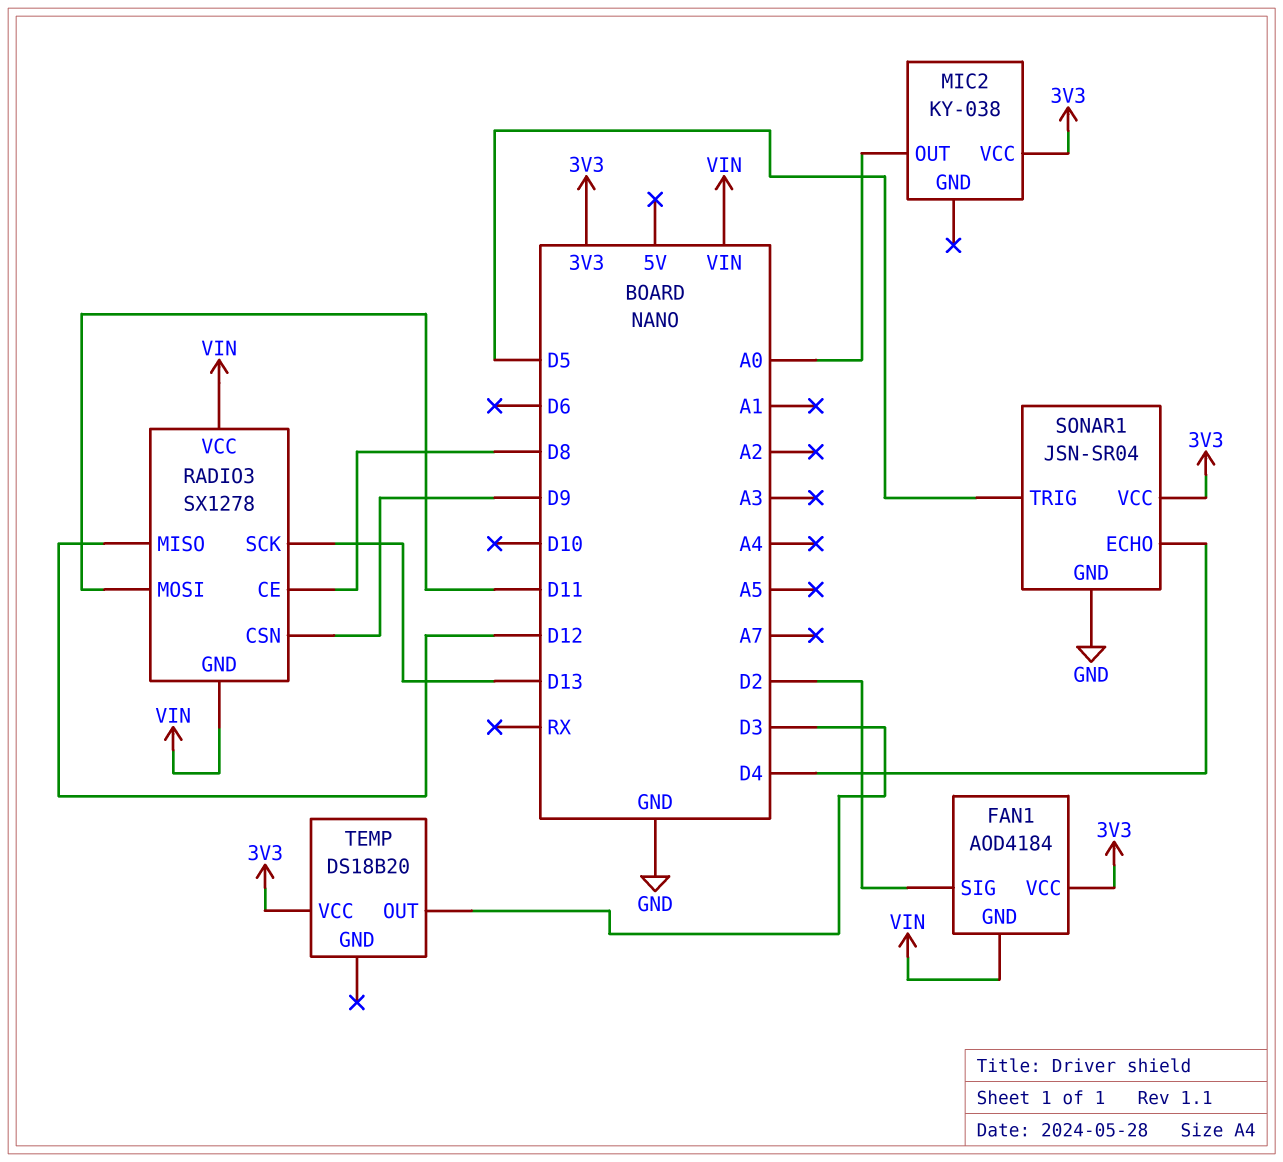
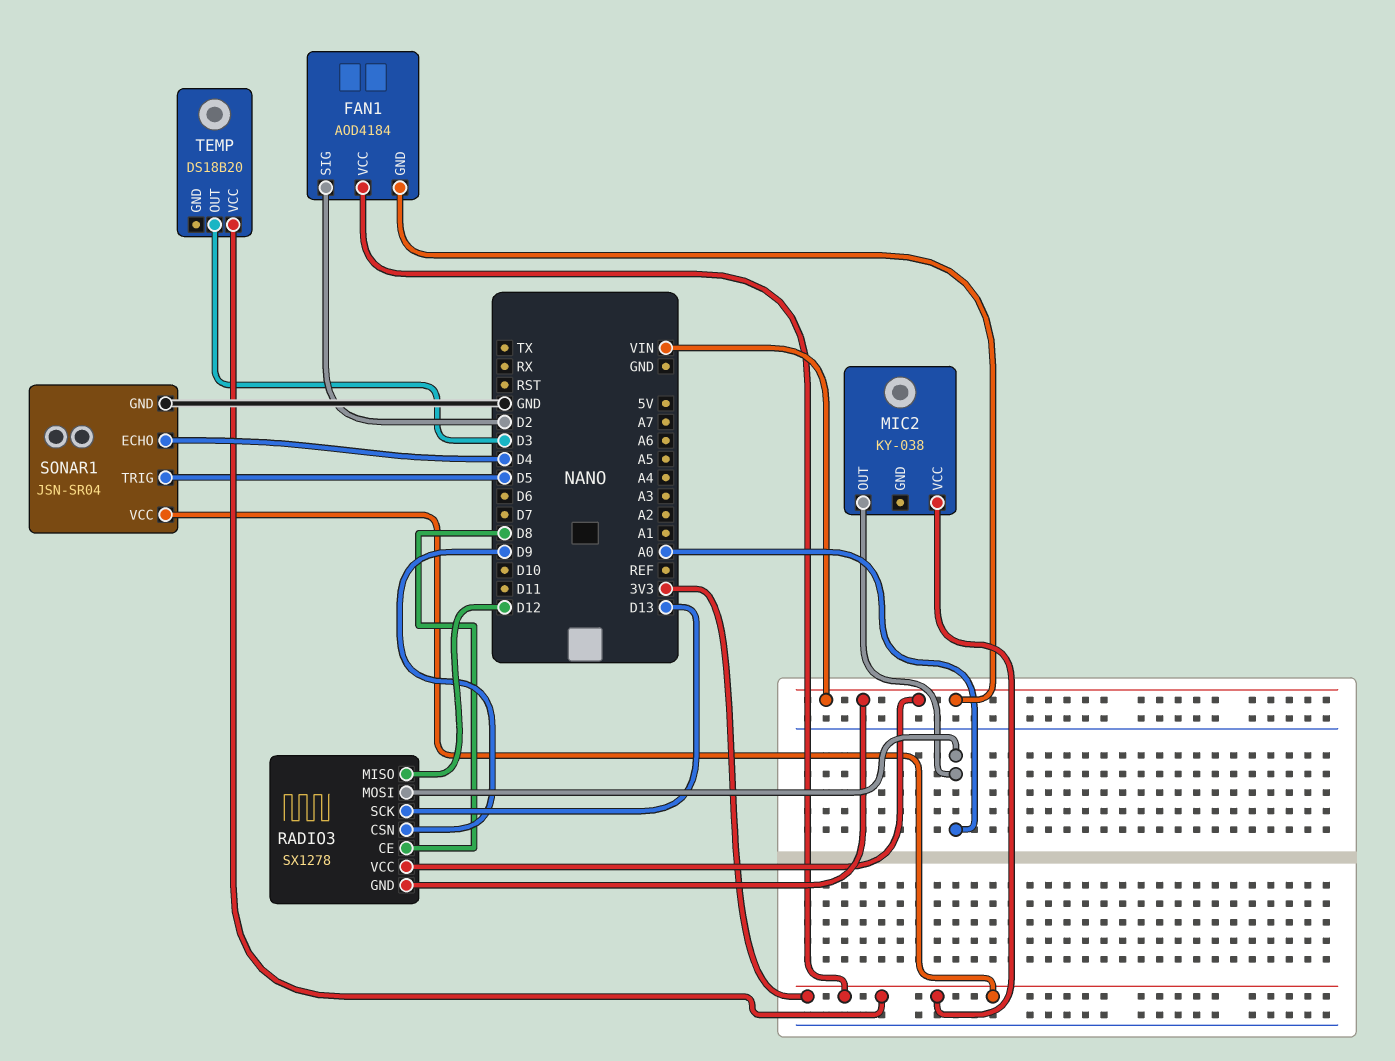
RADIO3 pin MOSI: D11 -> A0

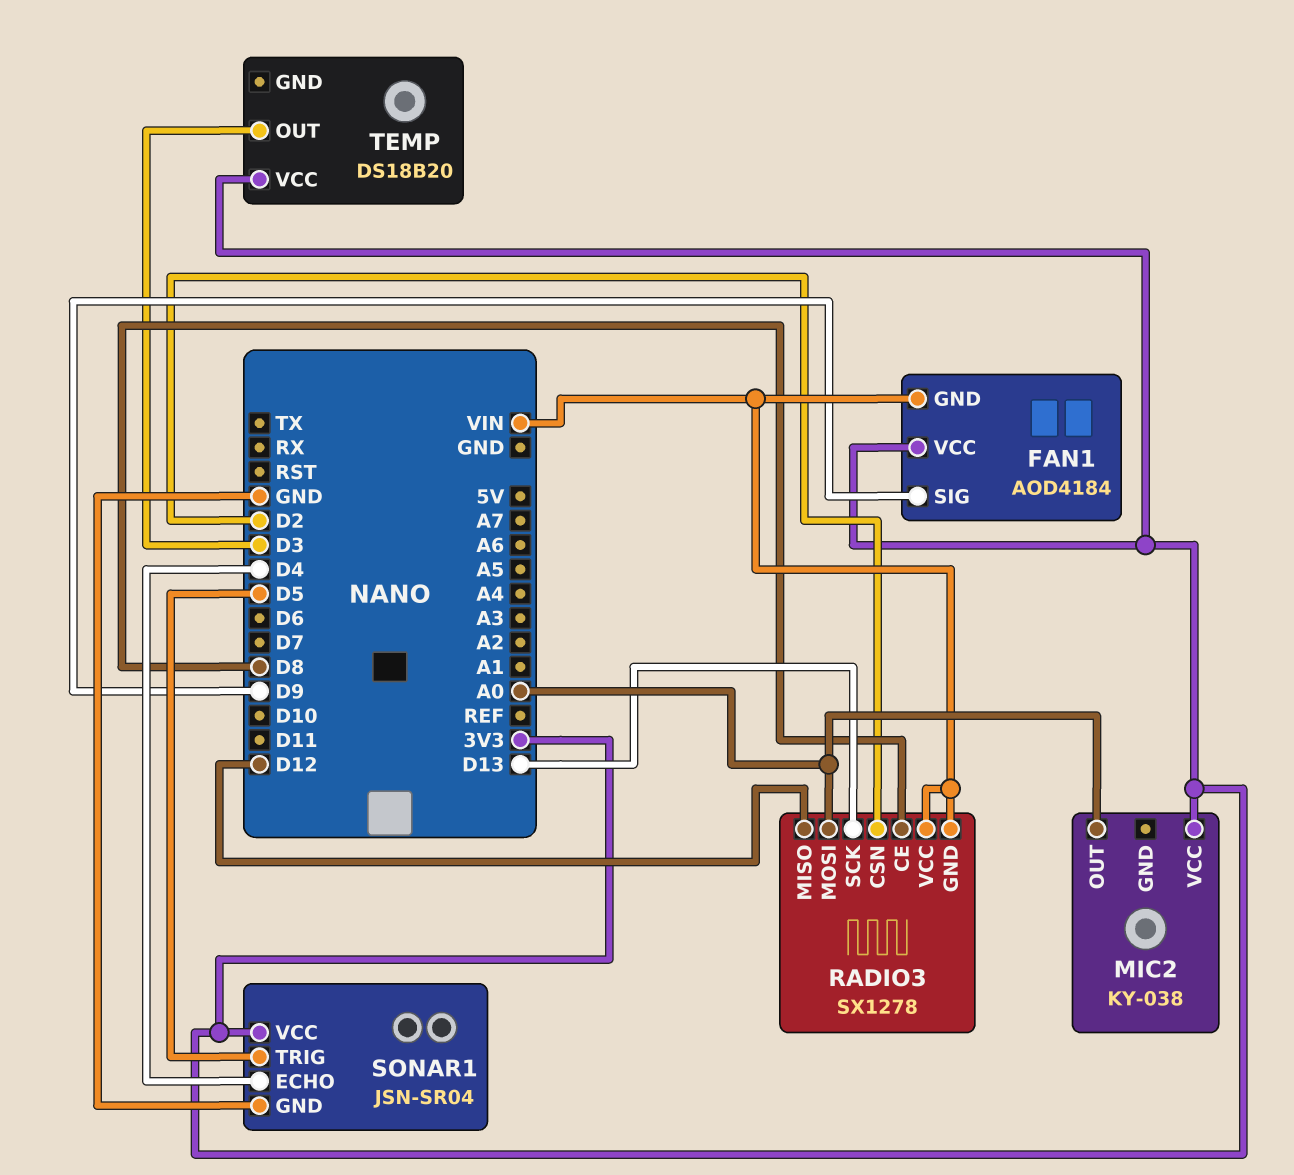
FAN1 pin SIG: D2 -> D9
RADIO3 pin CSN: D9 -> D2

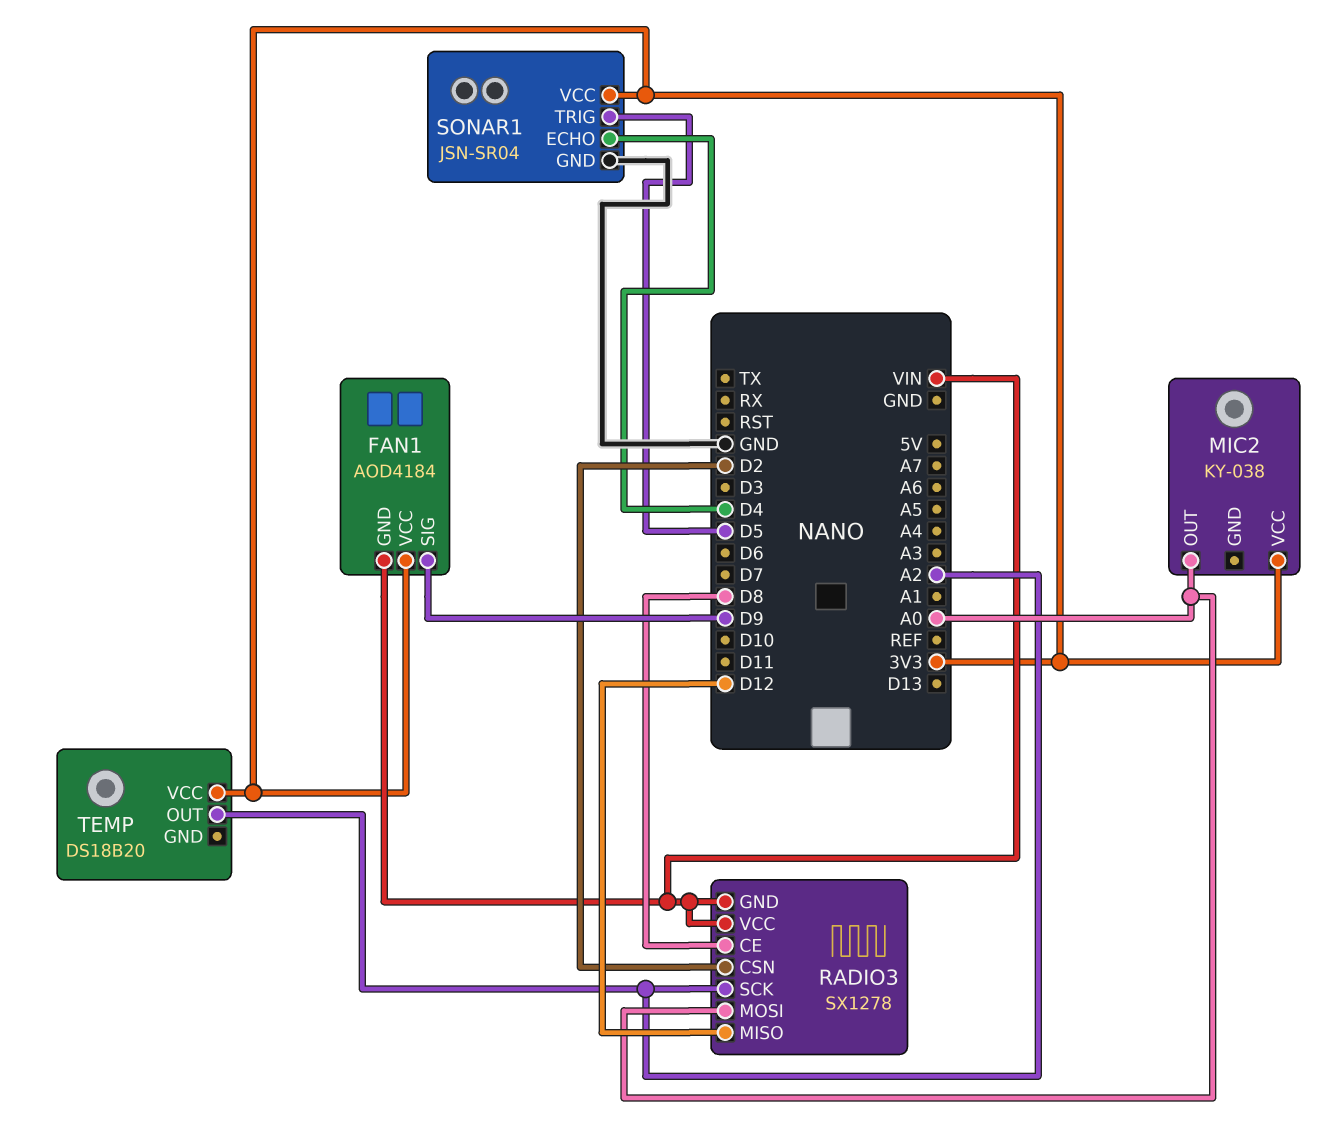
RADIO3 pin SCK: D13 -> A2
TEMP pin OUT: D3 -> A2

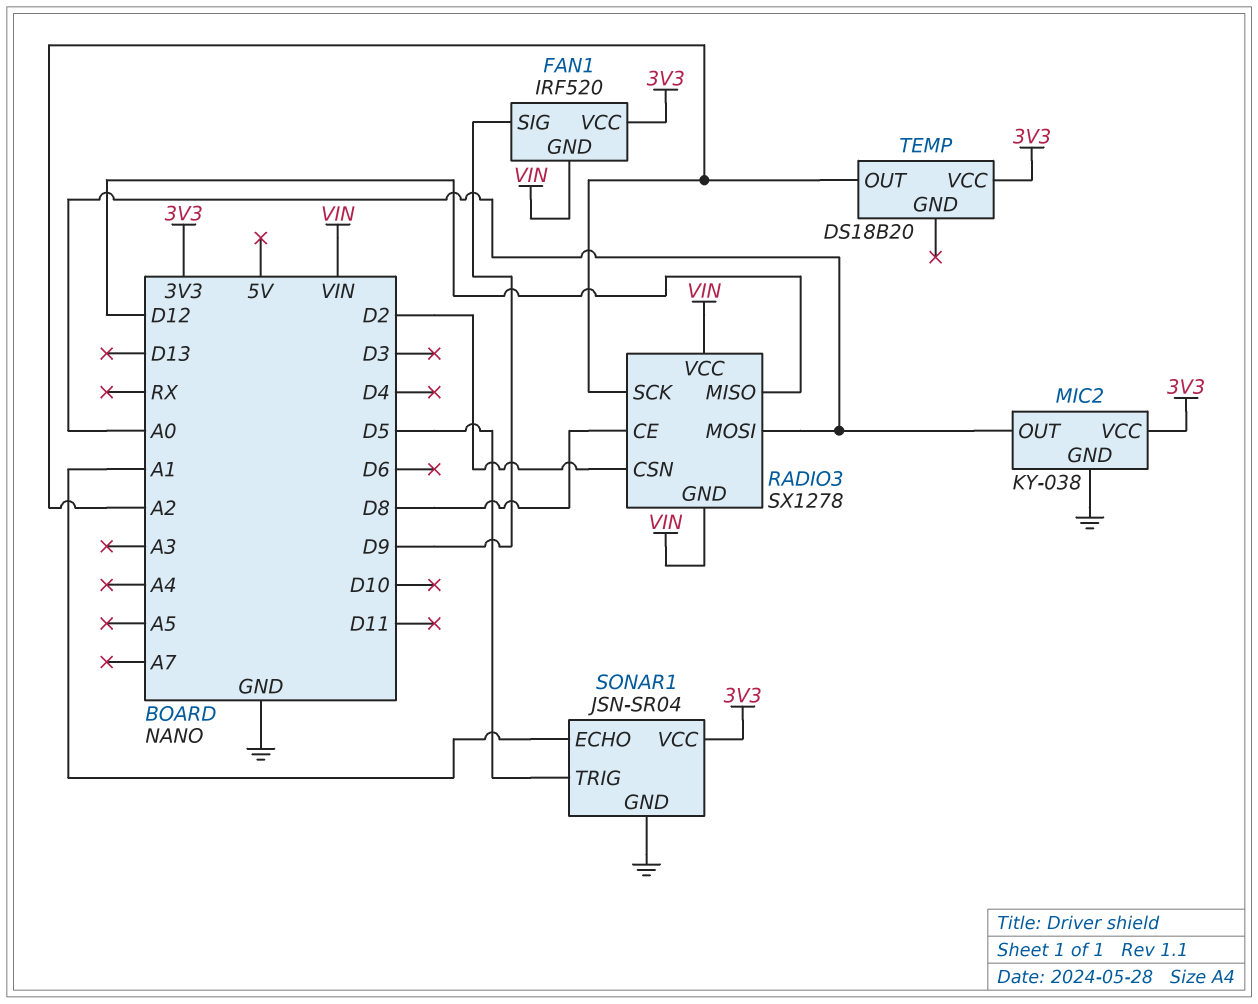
FAN1: AOD4184 -> IRF520
MIC2 pin GND: none -> GND
SONAR1 pin ECHO: D4 -> A1

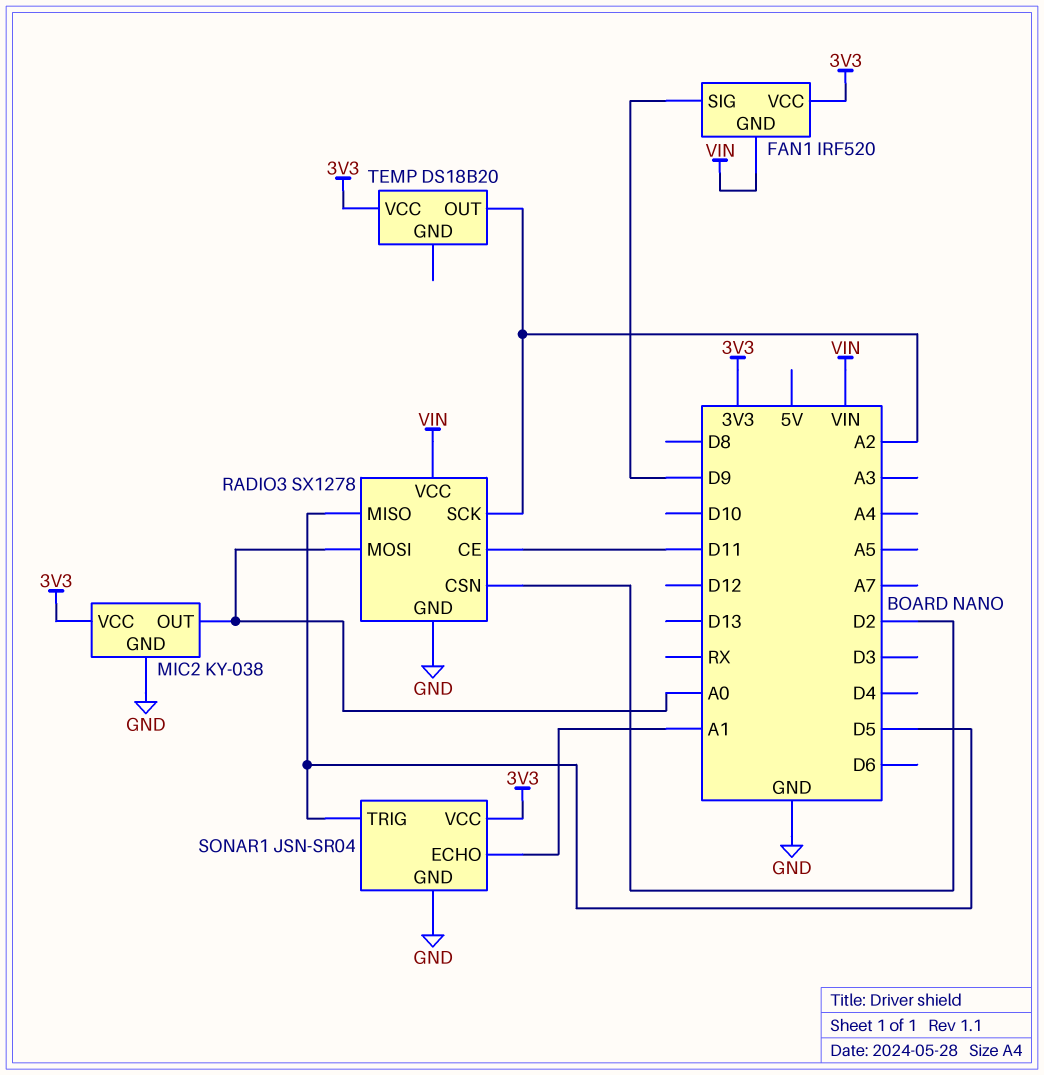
RADIO3 pin CE: D8 -> D11
RADIO3 pin GND: VIN -> GND
RADIO3 pin MISO: D12 -> D5

